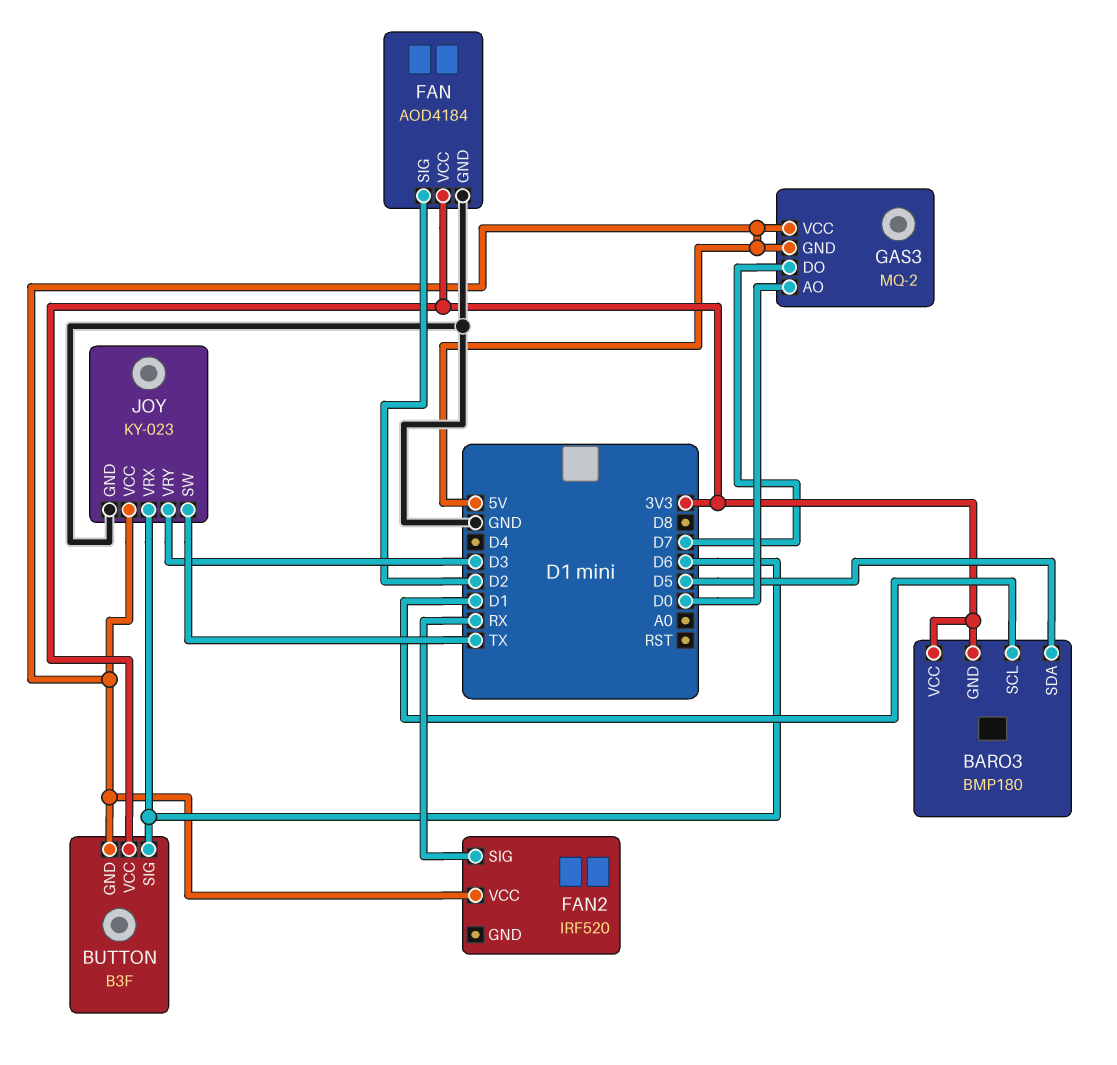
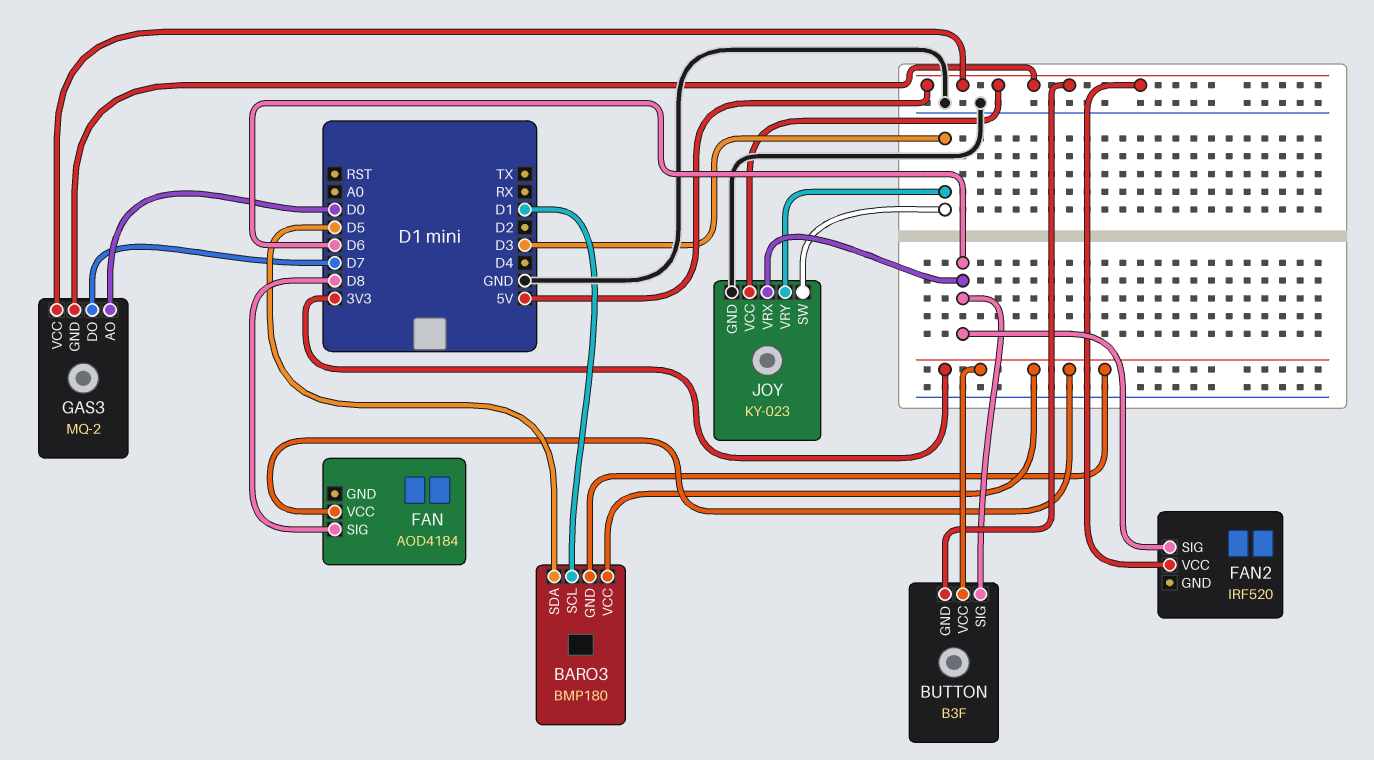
FAN pin GND: GND -> none
FAN pin SIG: D2 -> D8
FAN2 pin SIG: RX -> D6
JOY pin SW: TX -> D3

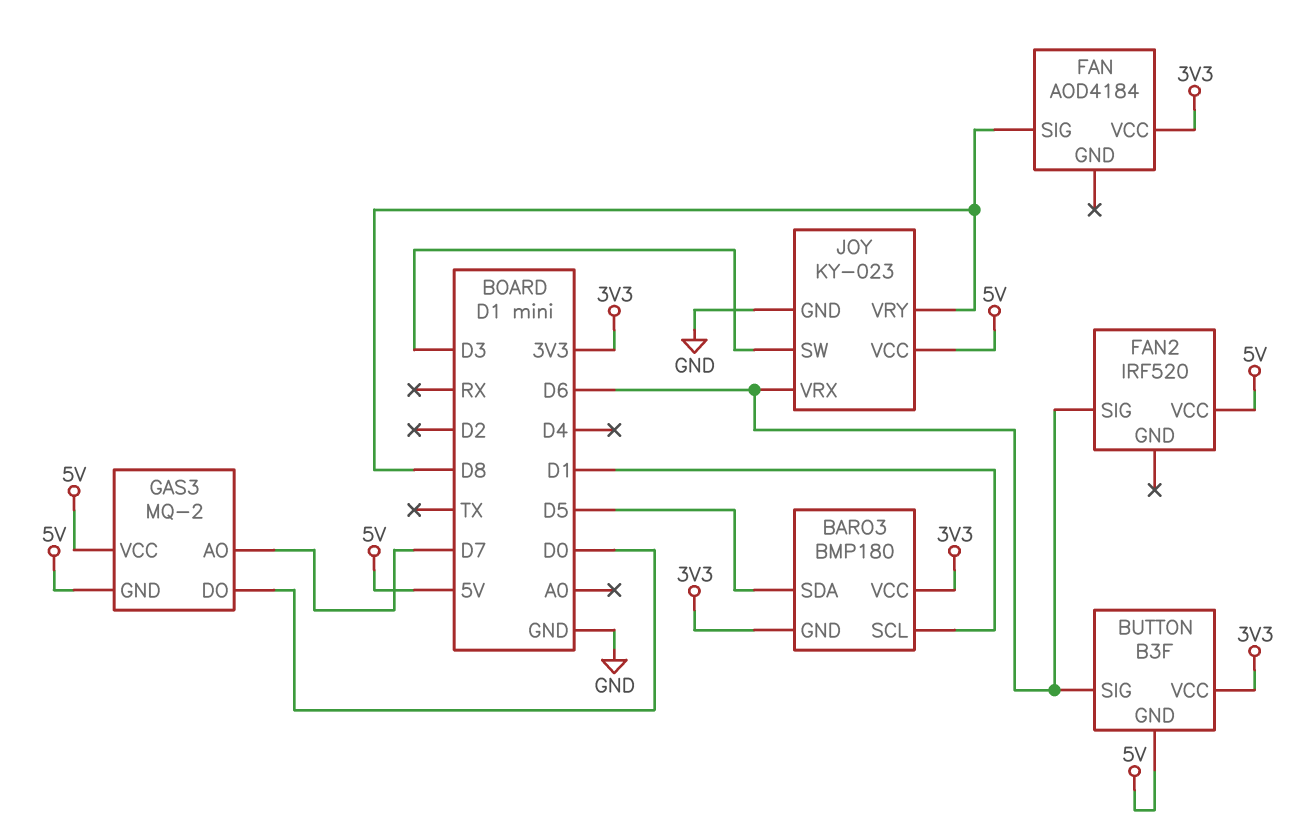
GAS3 pin AO: D0 -> D7
GAS3 pin DO: D7 -> D0
JOY pin VRY: D3 -> D8

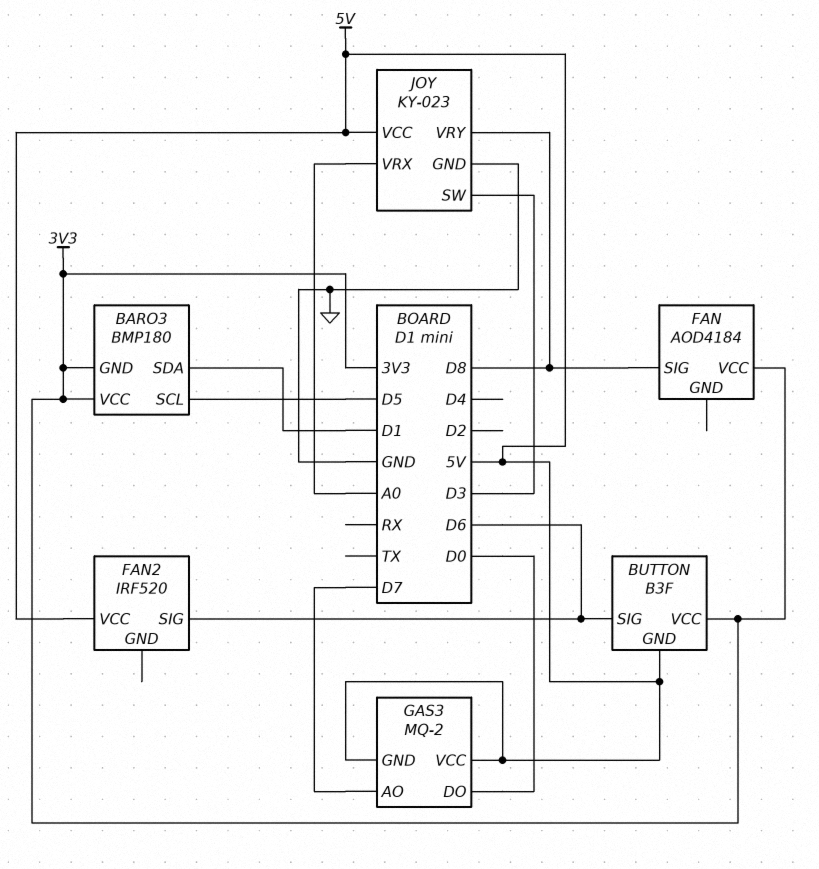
BARO3 pin SCL: D1 -> D5
BARO3 pin SDA: D5 -> D1
JOY pin VRX: D6 -> A0

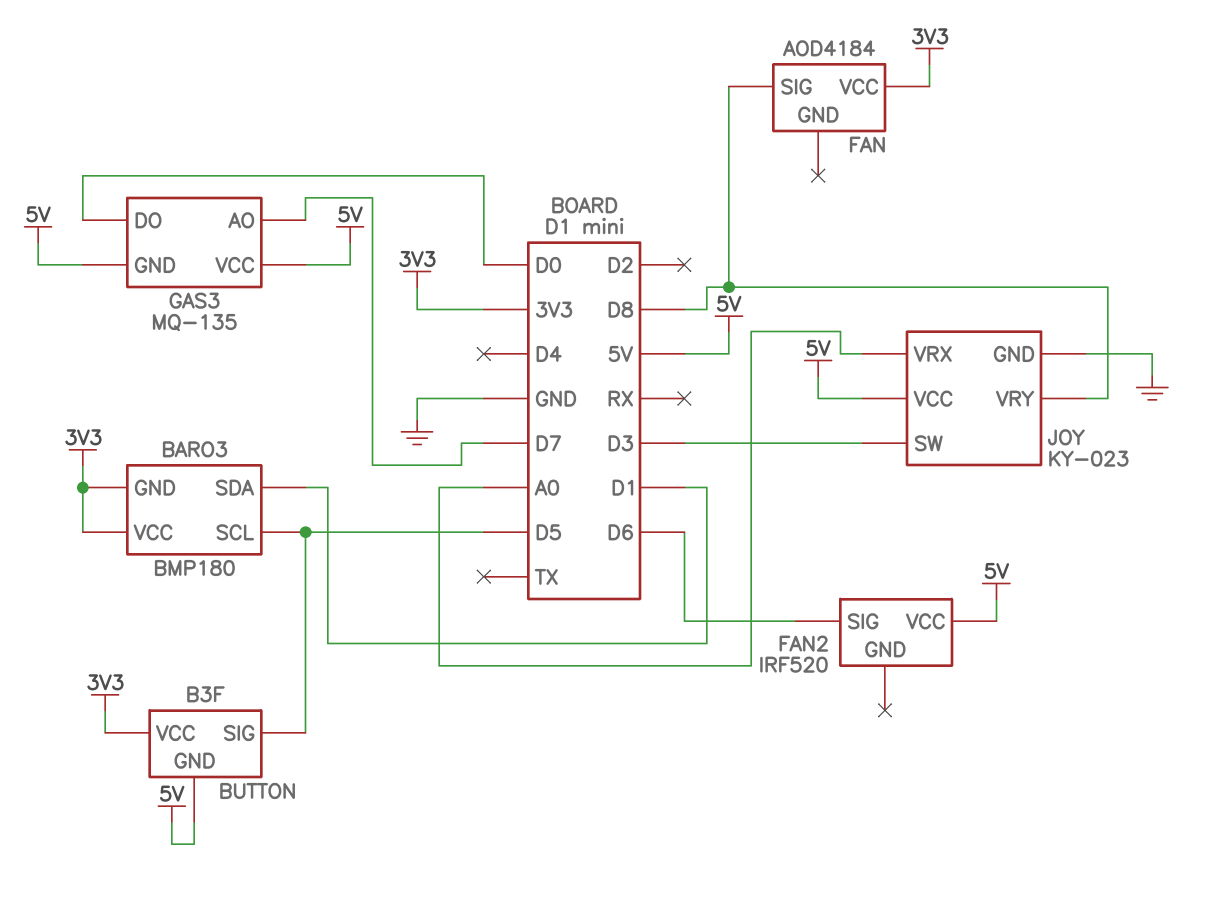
BUTTON pin SIG: D6 -> D5
GAS3: MQ-2 -> MQ-135

